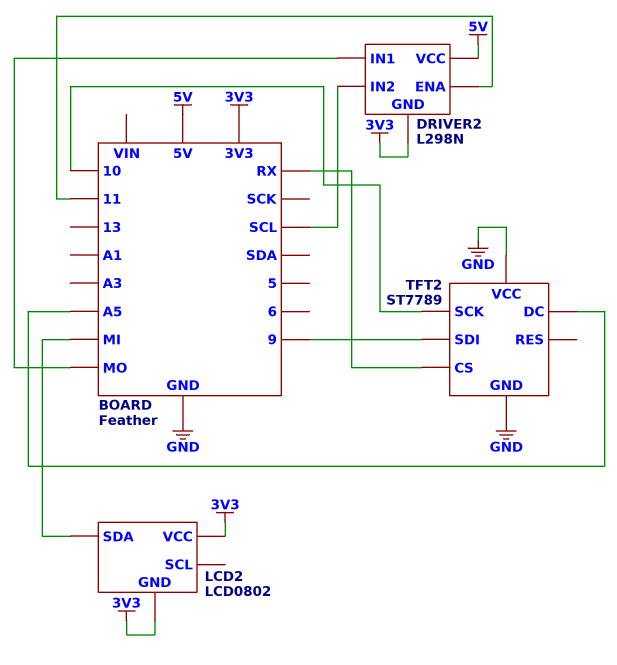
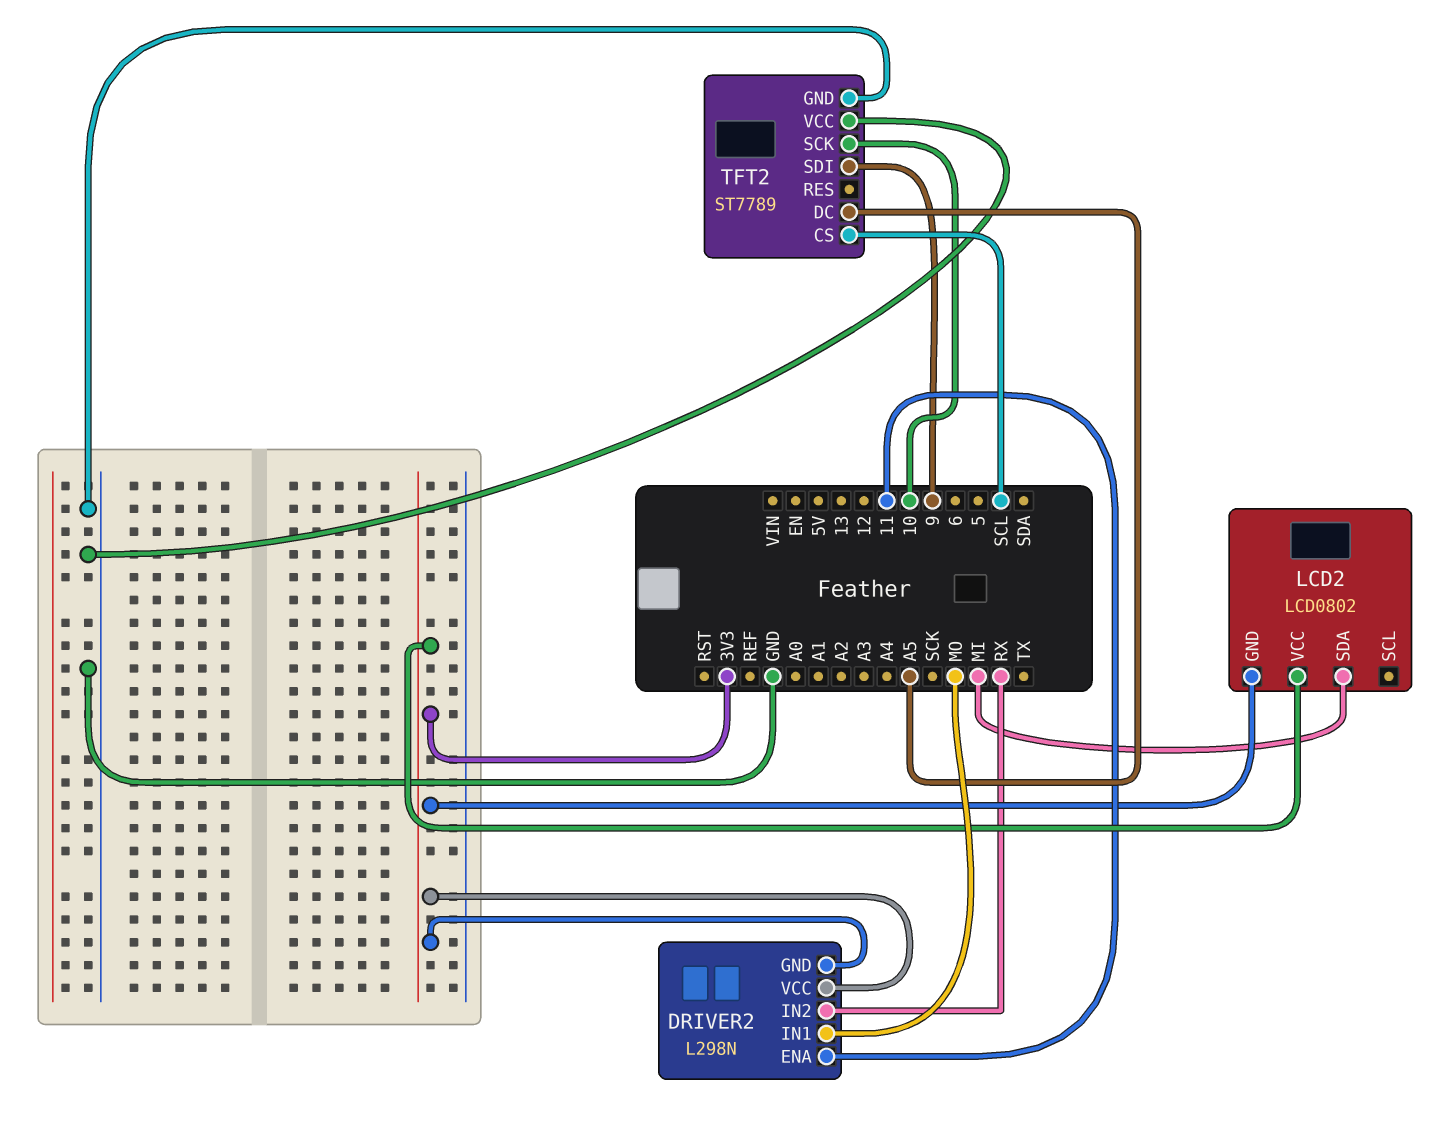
DRIVER2 pin IN2: SCL -> RX
DRIVER2 pin VCC: 5V -> 3V3
TFT2 pin CS: RX -> SCL

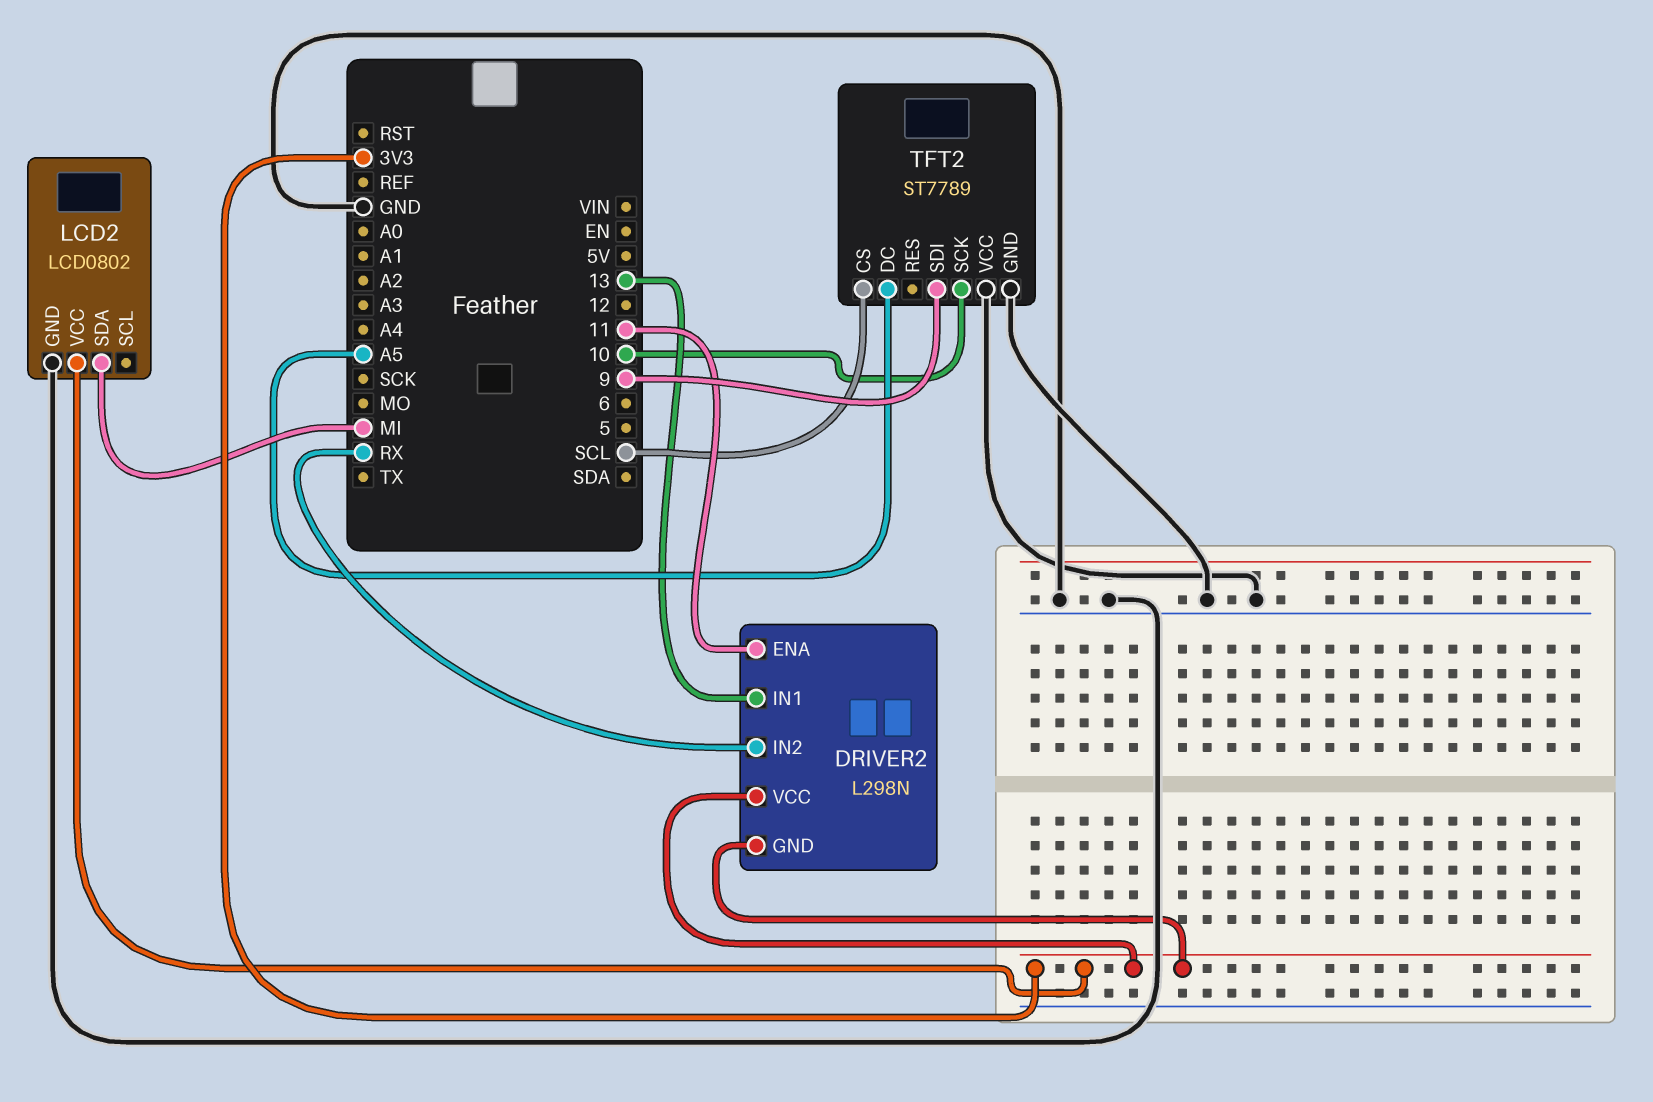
DRIVER2 pin IN1: MO -> 13
LCD2 pin GND: 3V3 -> GND

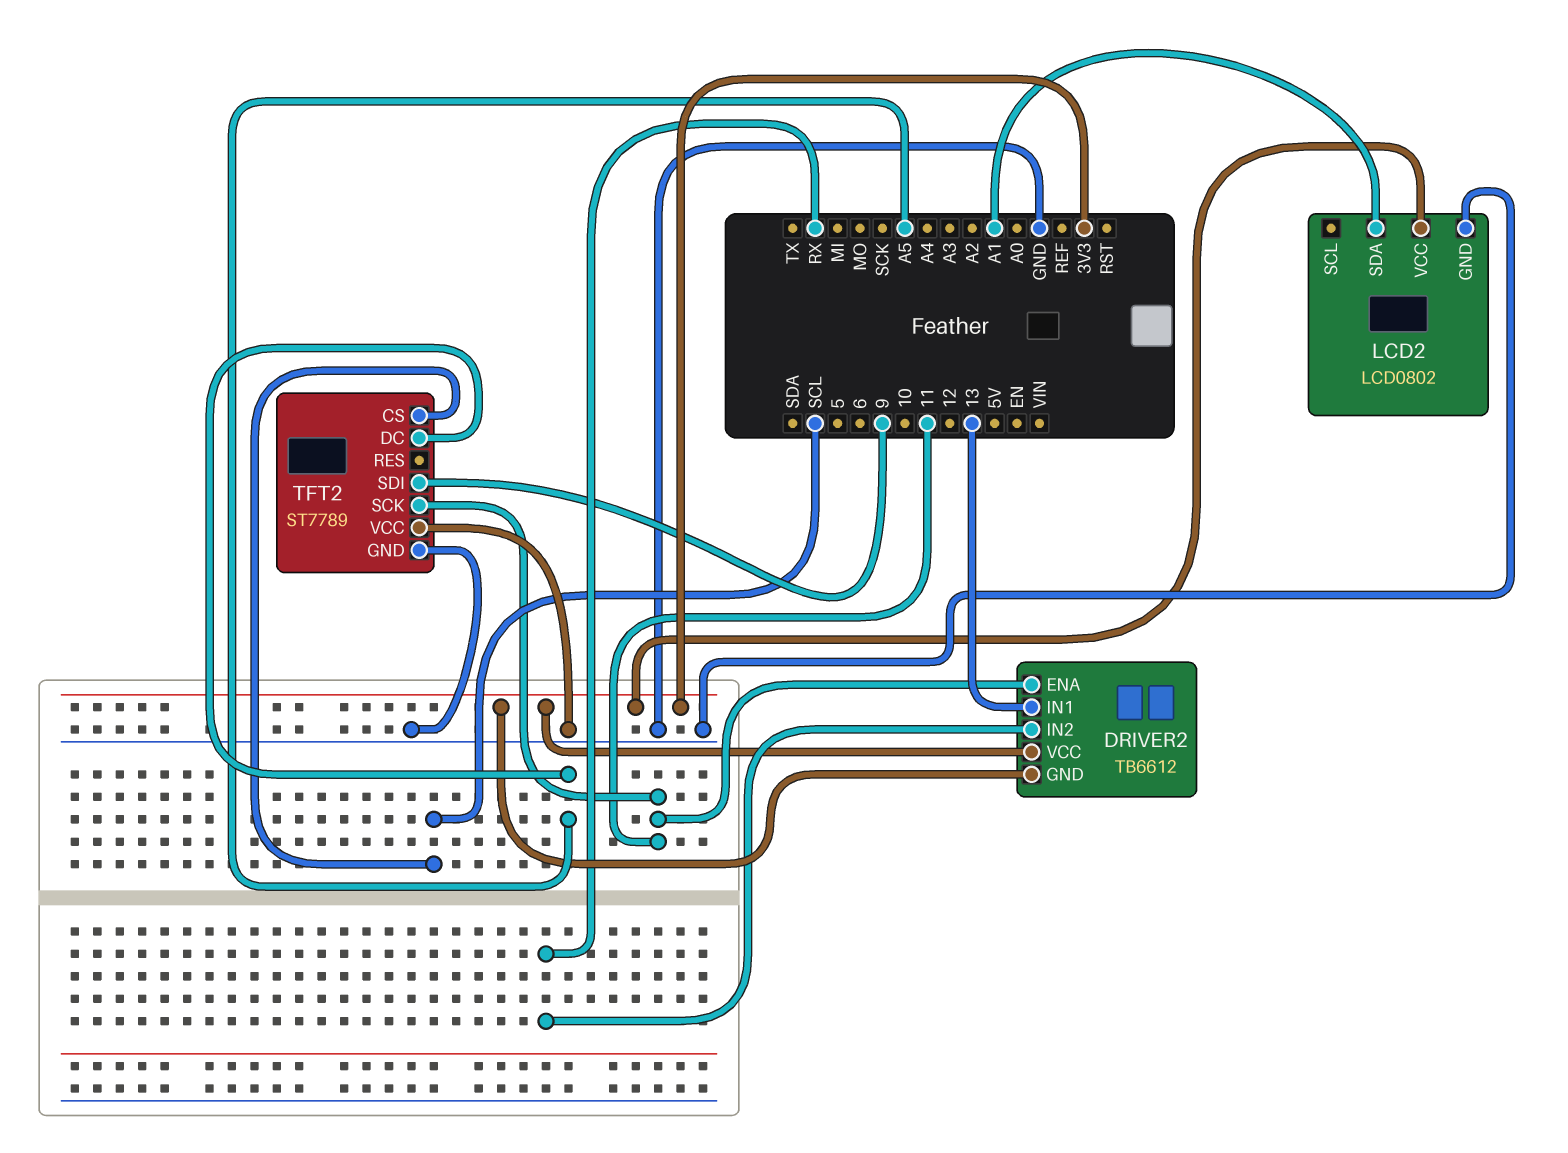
DRIVER2: L298N -> TB6612
LCD2 pin SDA: MI -> A1
TFT2 pin SCK: 10 -> 11

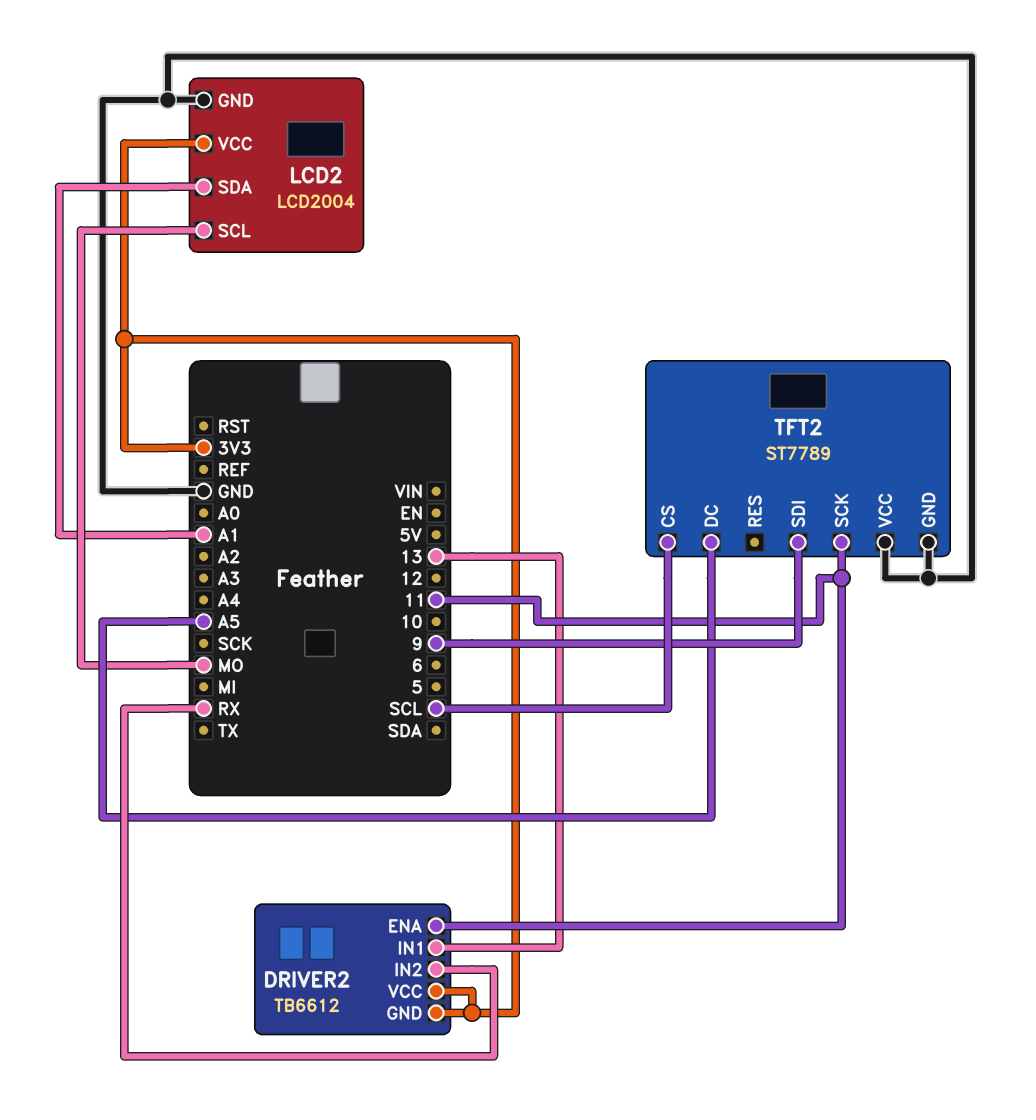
LCD2: LCD0802 -> LCD2004
LCD2 pin SCL: none -> MO

